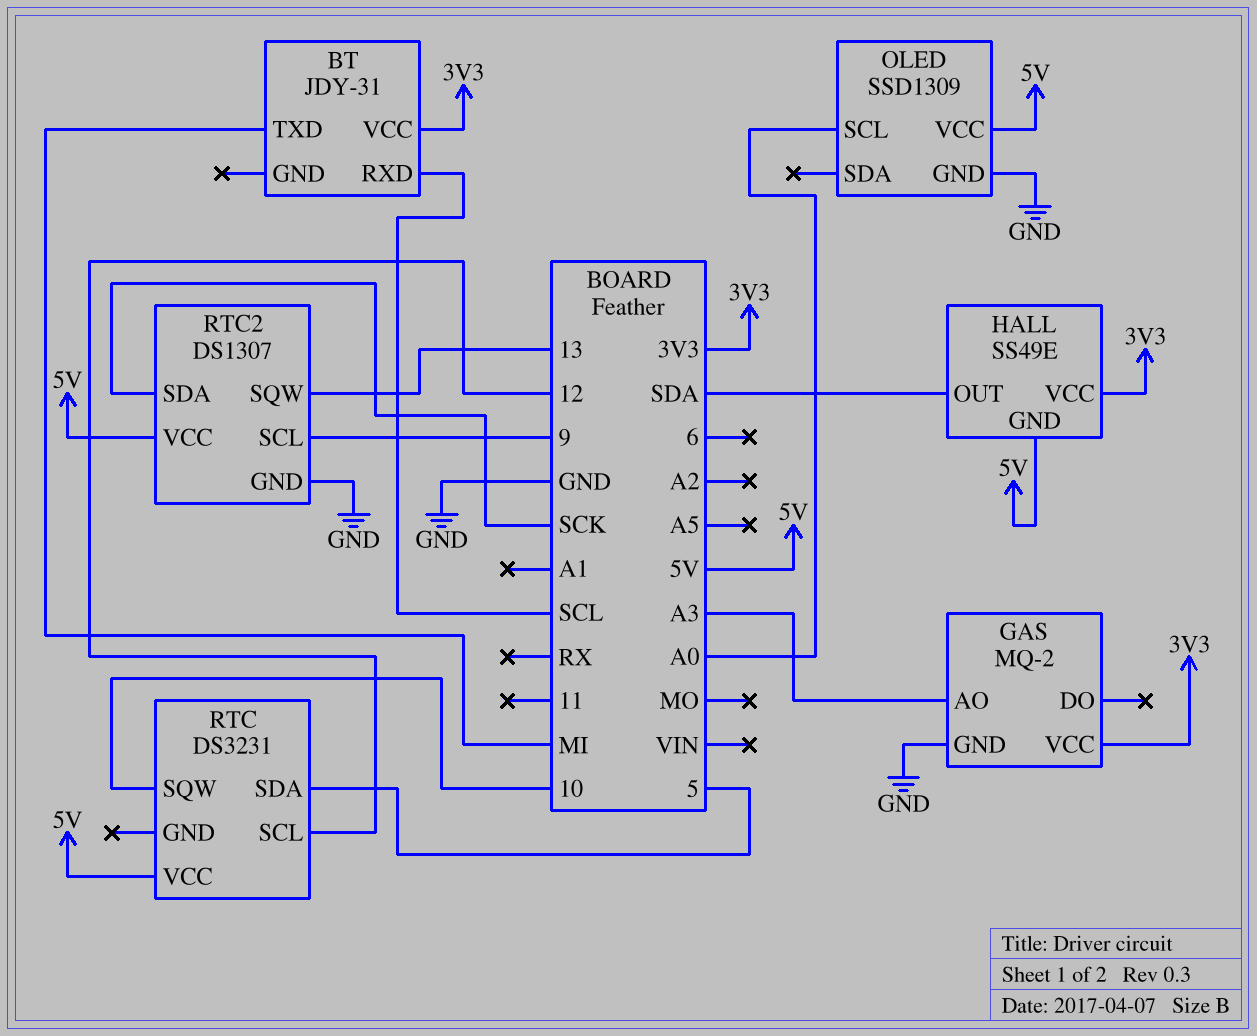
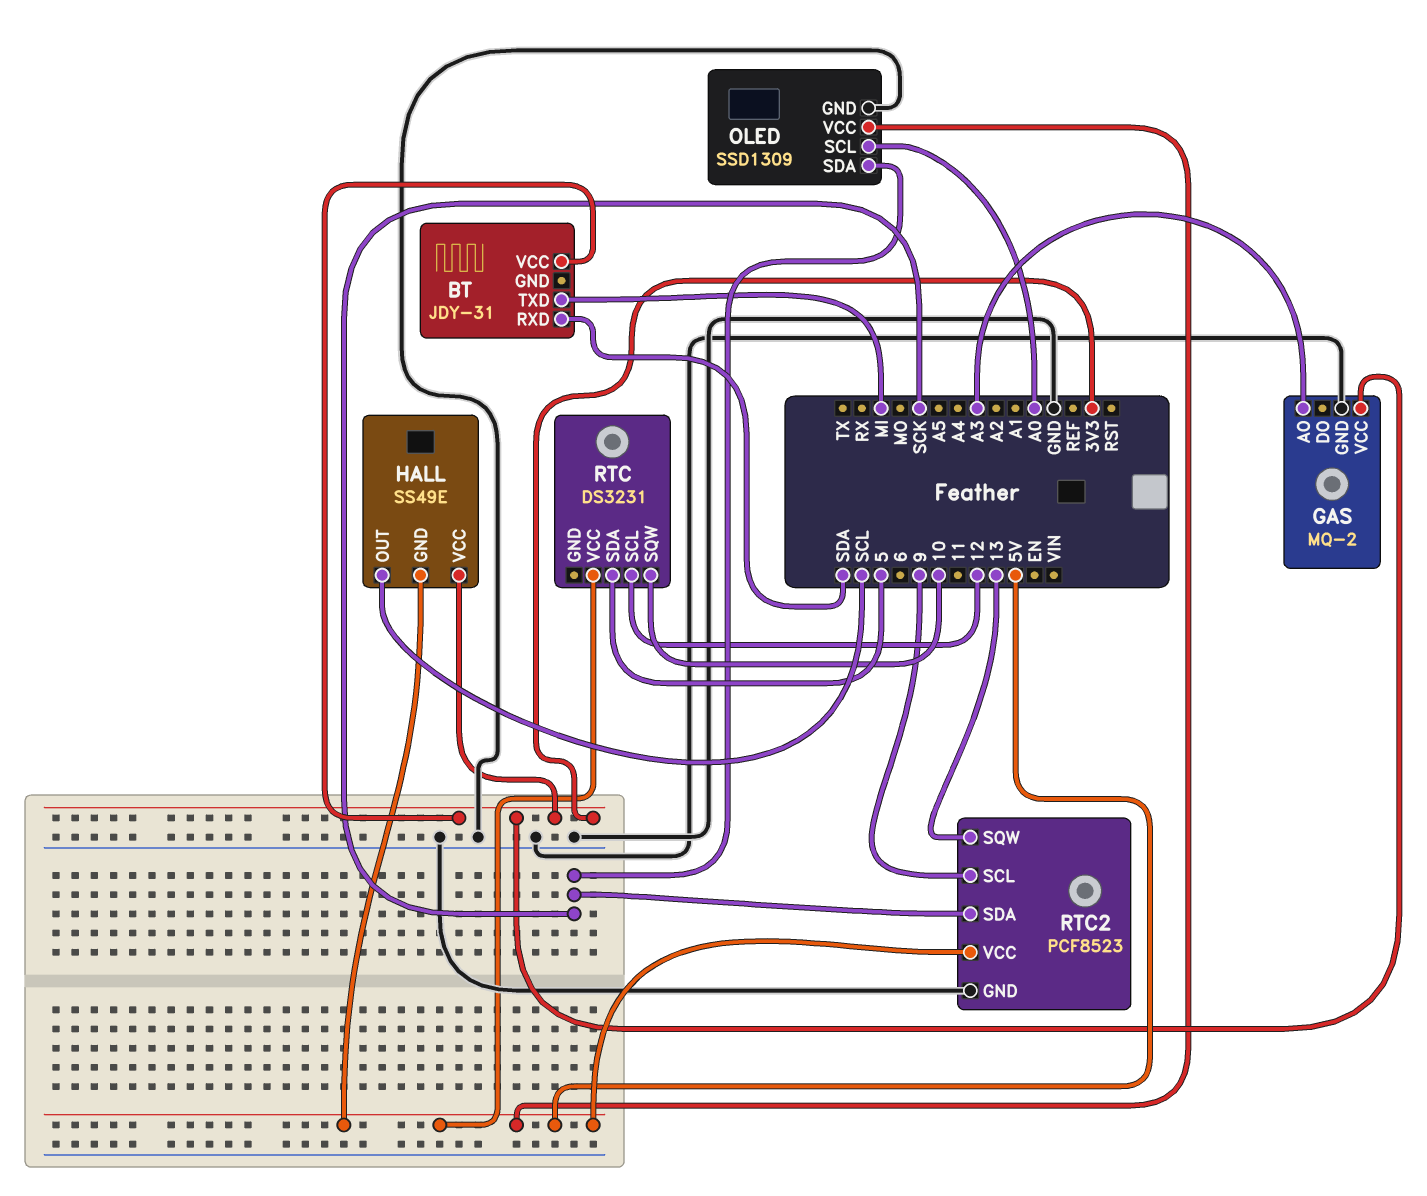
BT pin RXD: SCL -> SDA
HALL pin OUT: SDA -> SCL
OLED pin SDA: none -> SCK
RTC2: DS1307 -> PCF8523

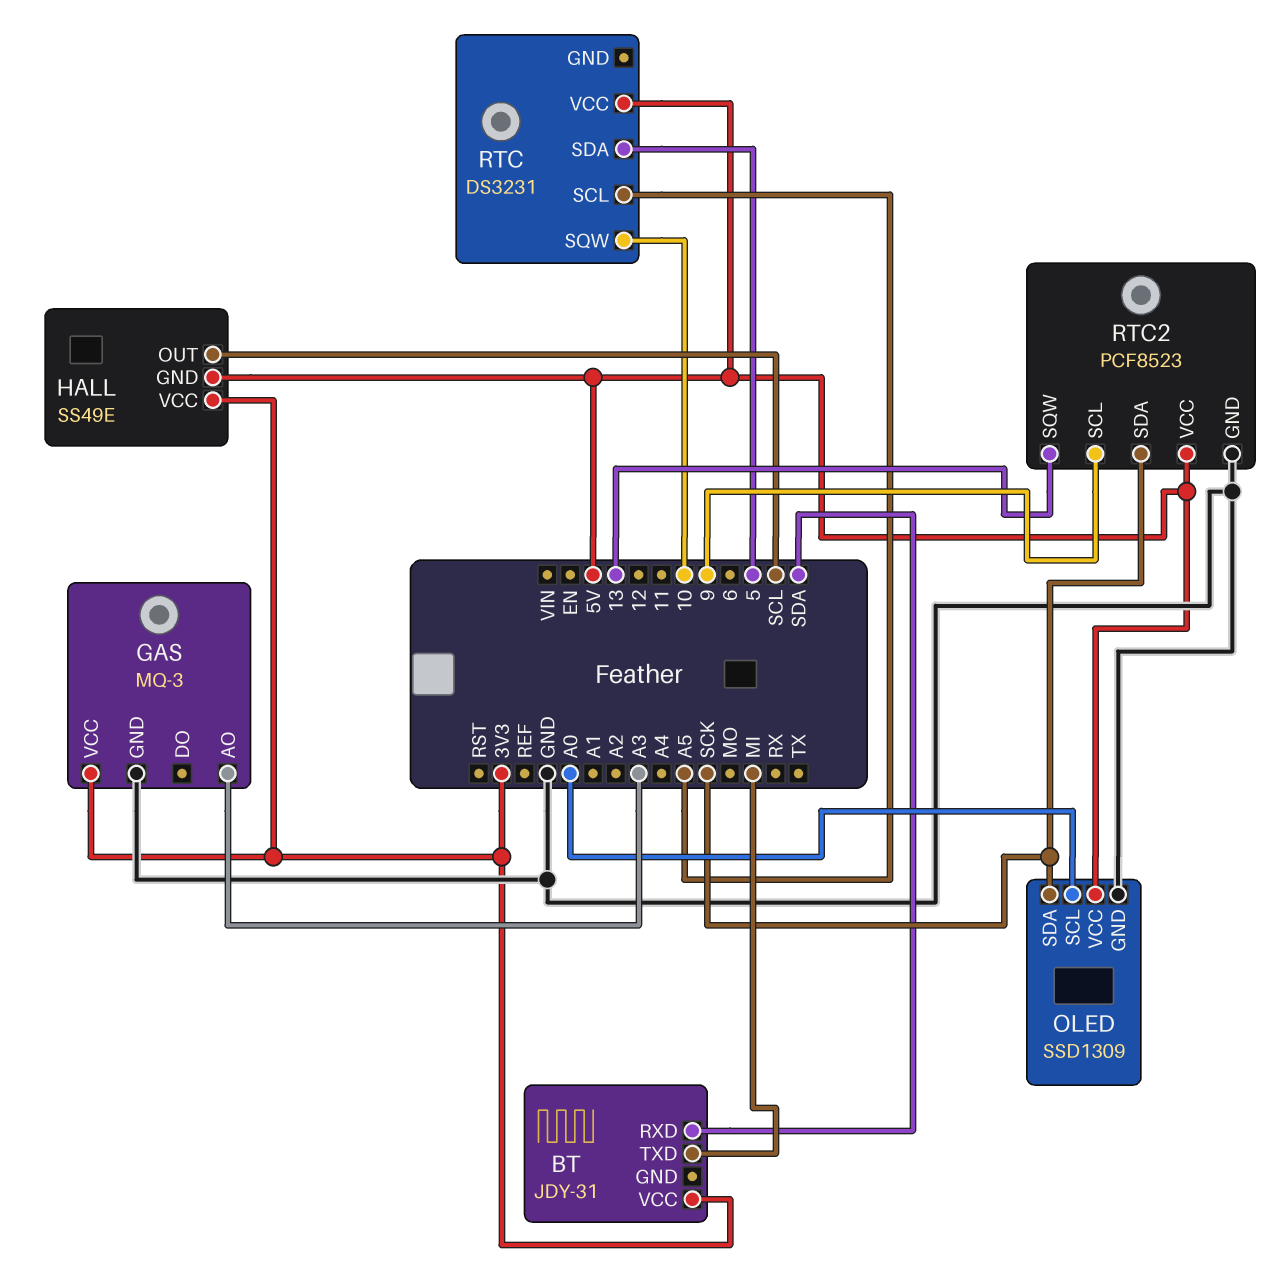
GAS: MQ-2 -> MQ-3
RTC pin SCL: 12 -> A5

